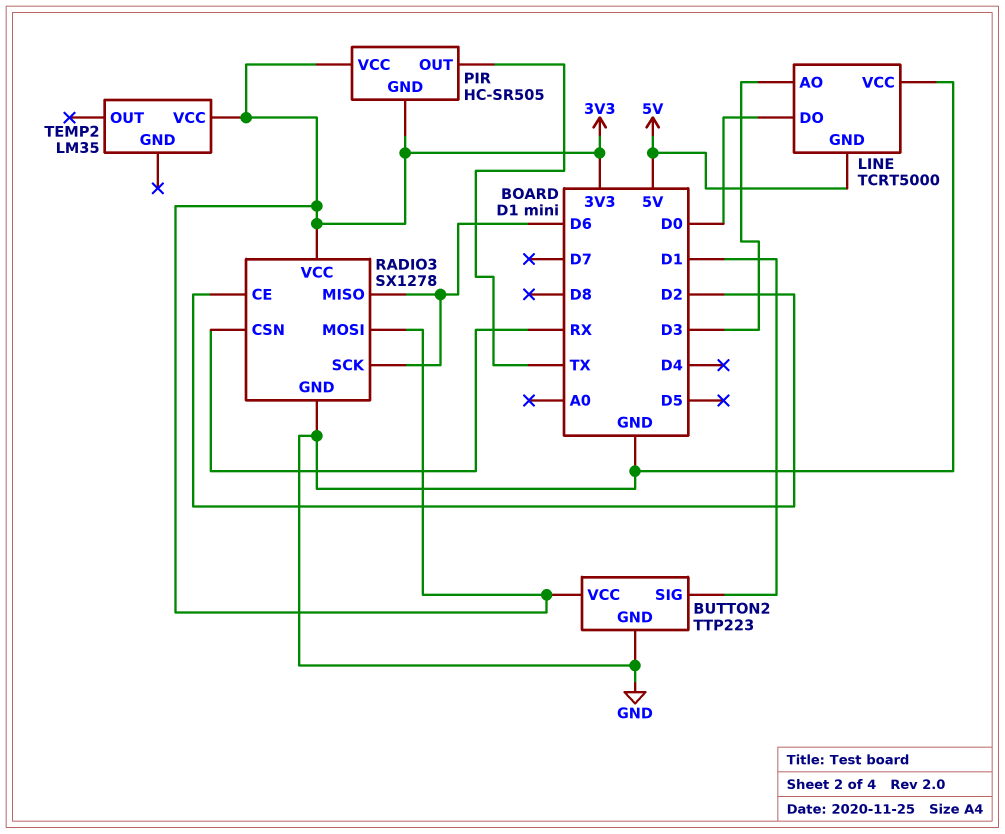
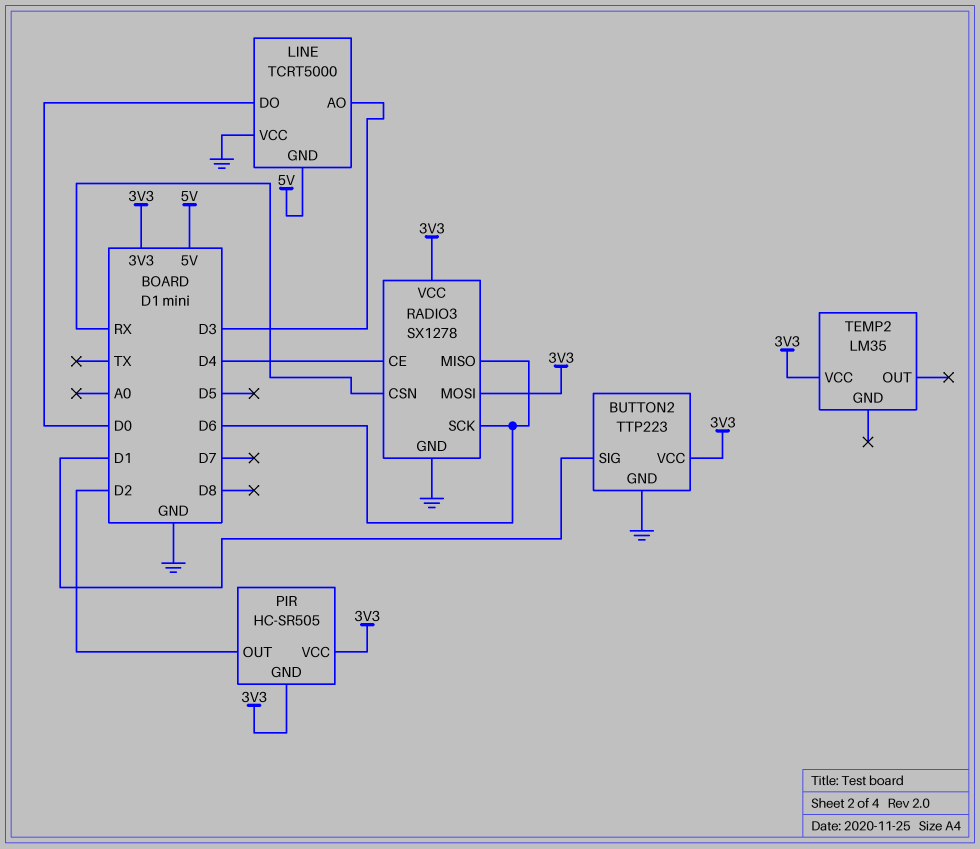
PIR pin OUT: TX -> D2
RADIO3 pin CE: D2 -> D4

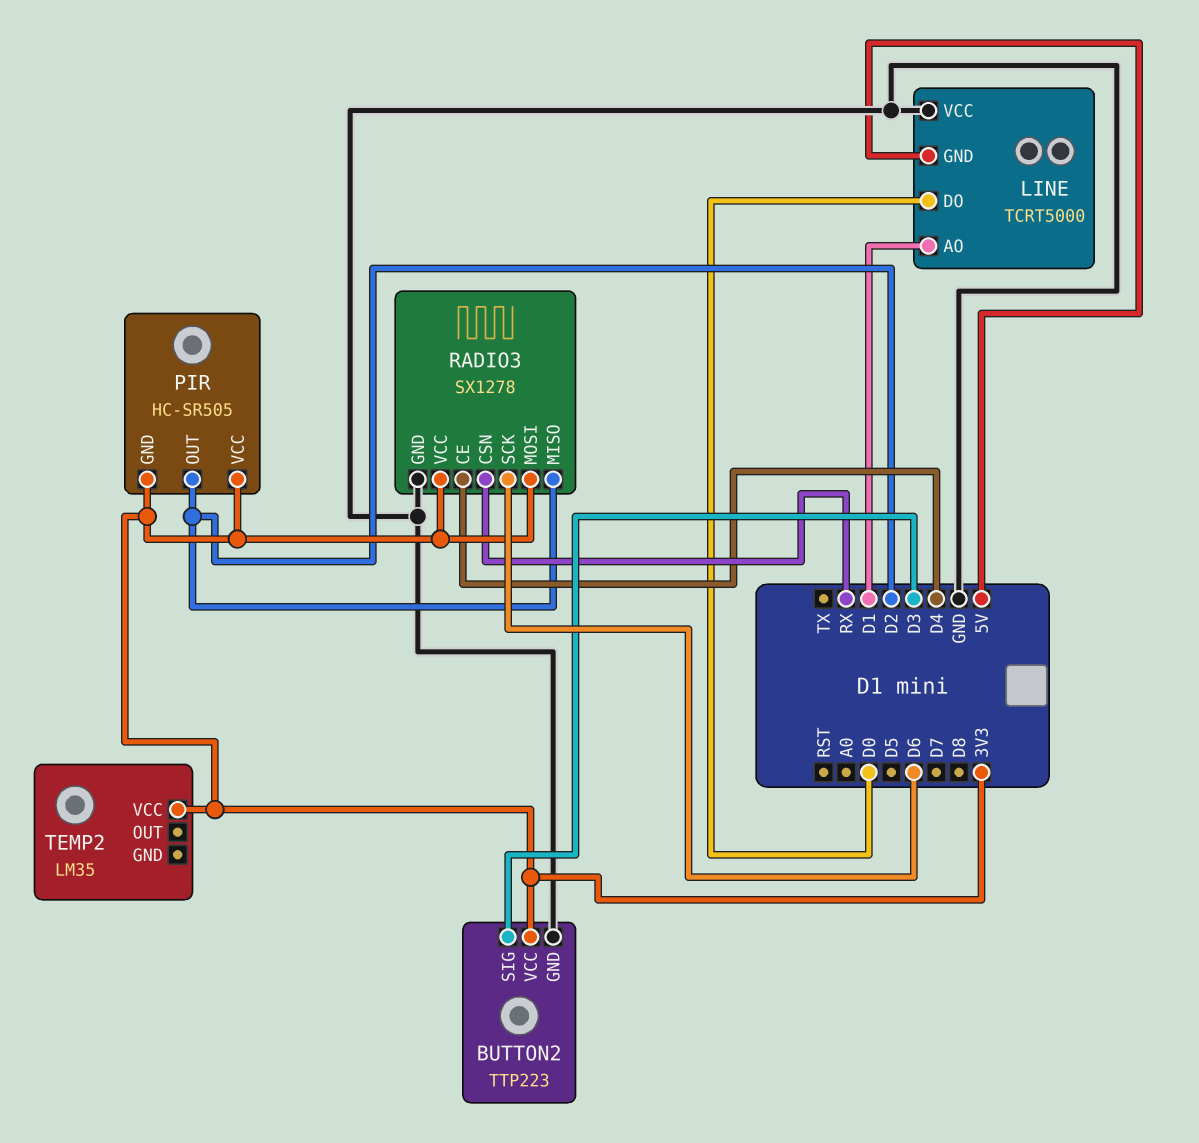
BUTTON2 pin SIG: D1 -> D3
LINE pin AO: D3 -> D1
RADIO3 pin MISO: D6 -> D2

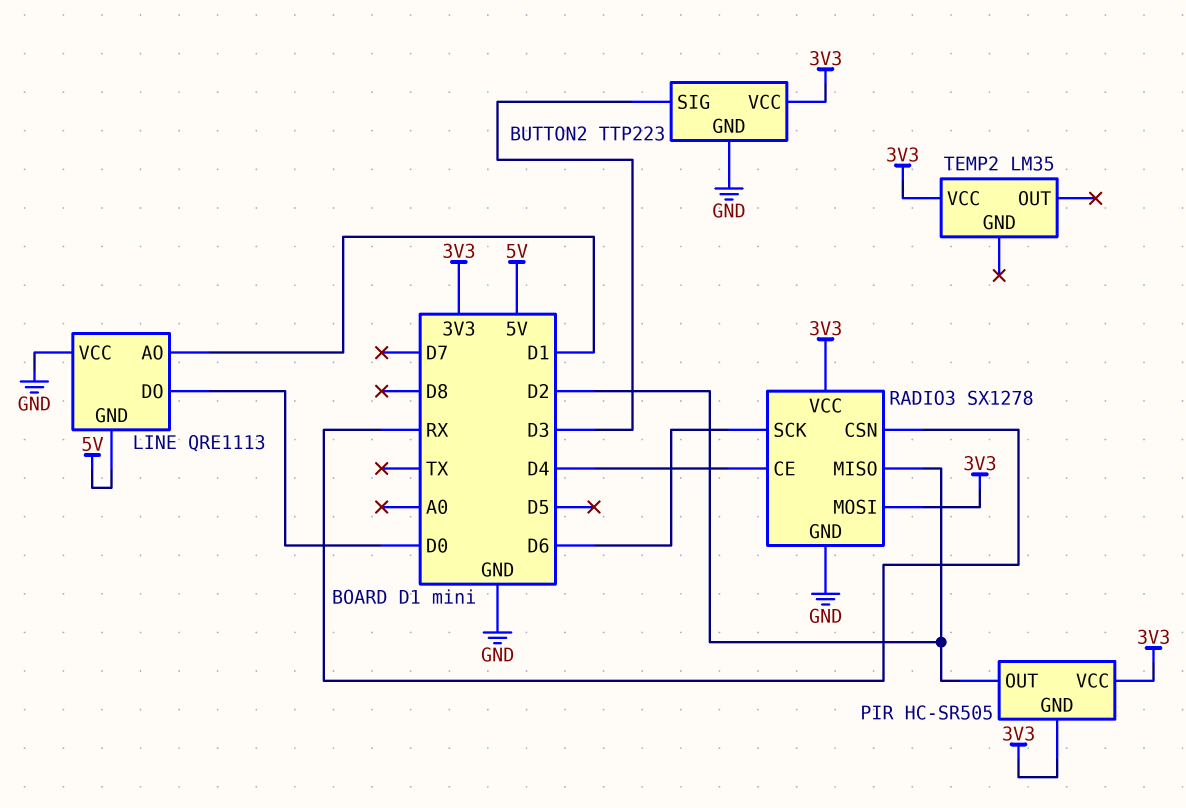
LINE: TCRT5000 -> QRE1113

